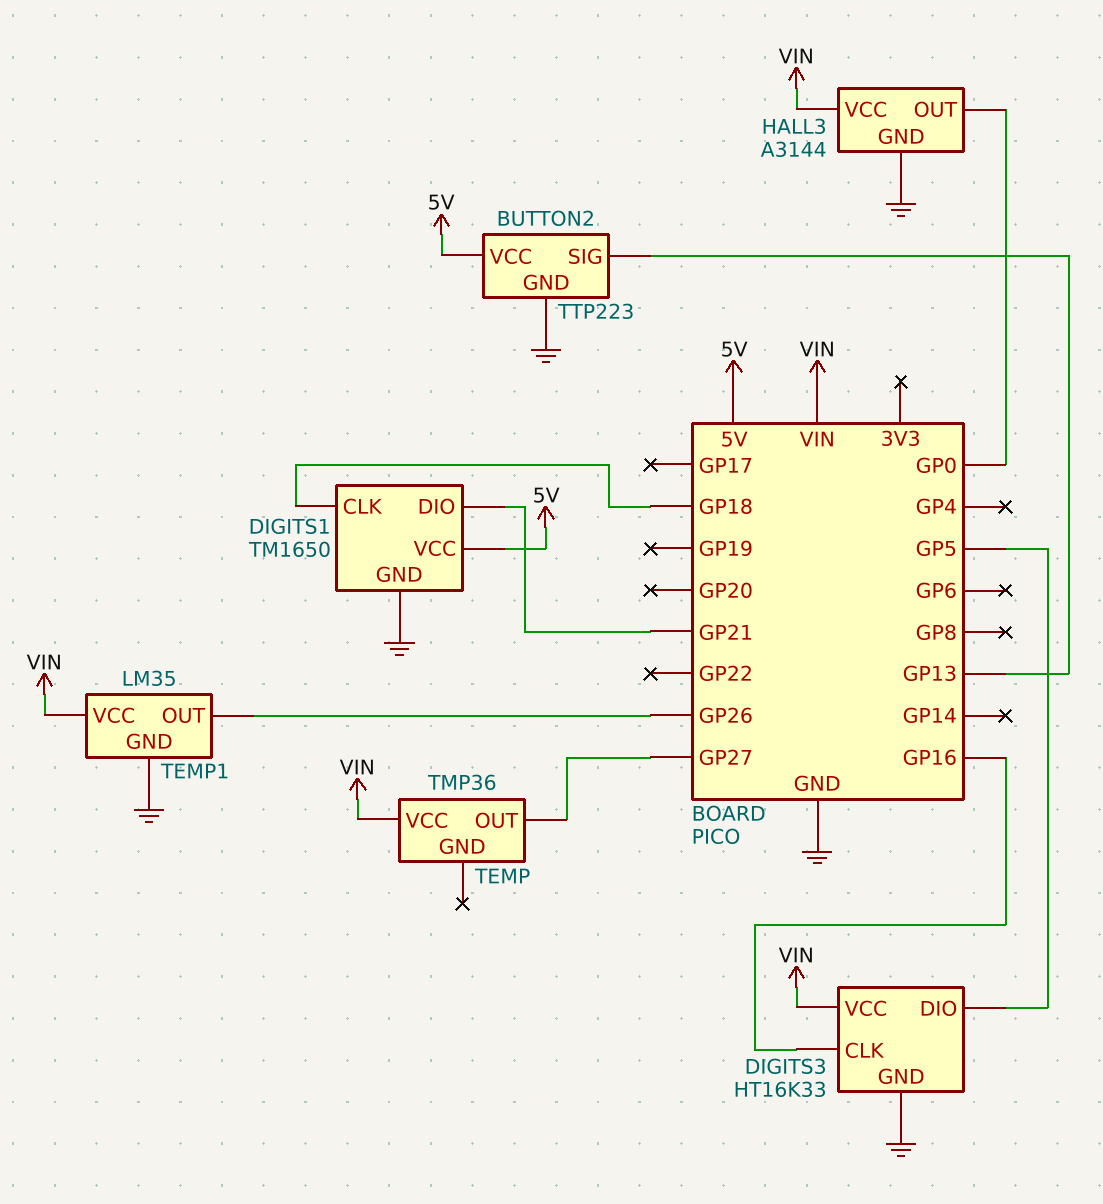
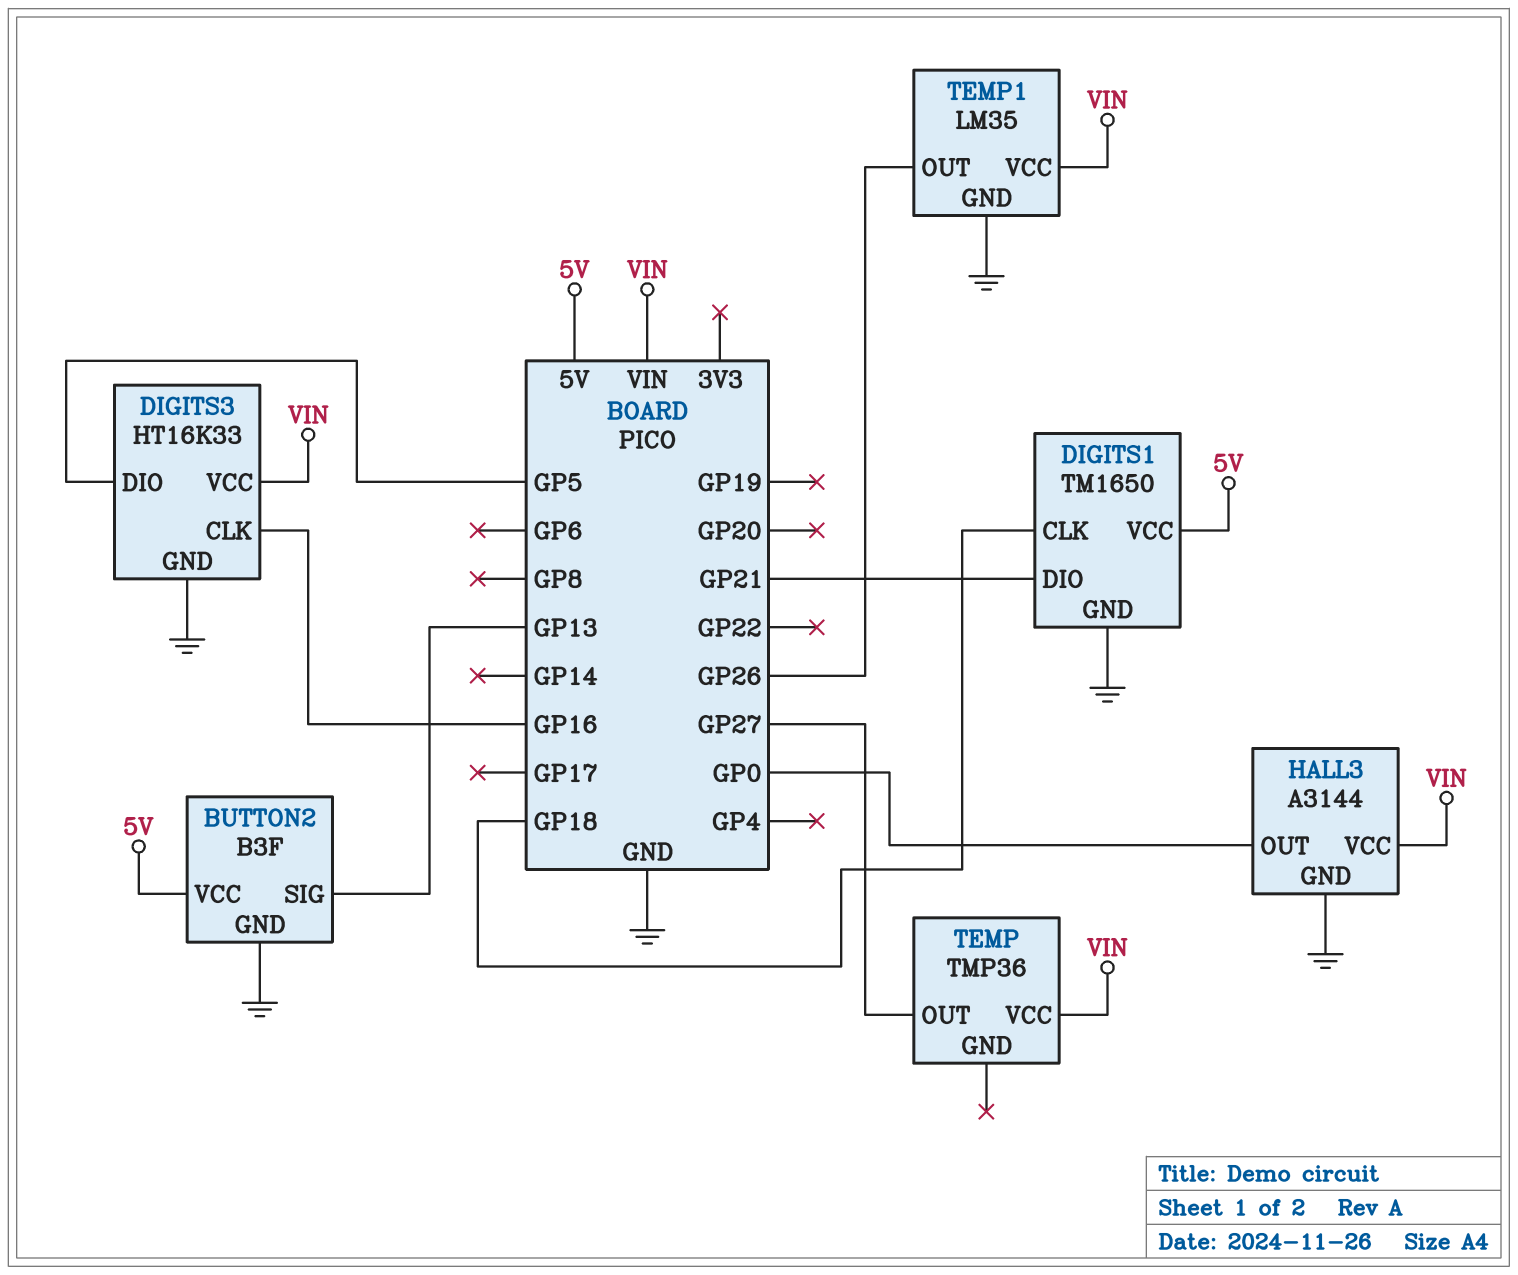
BUTTON2: TTP223 -> B3F

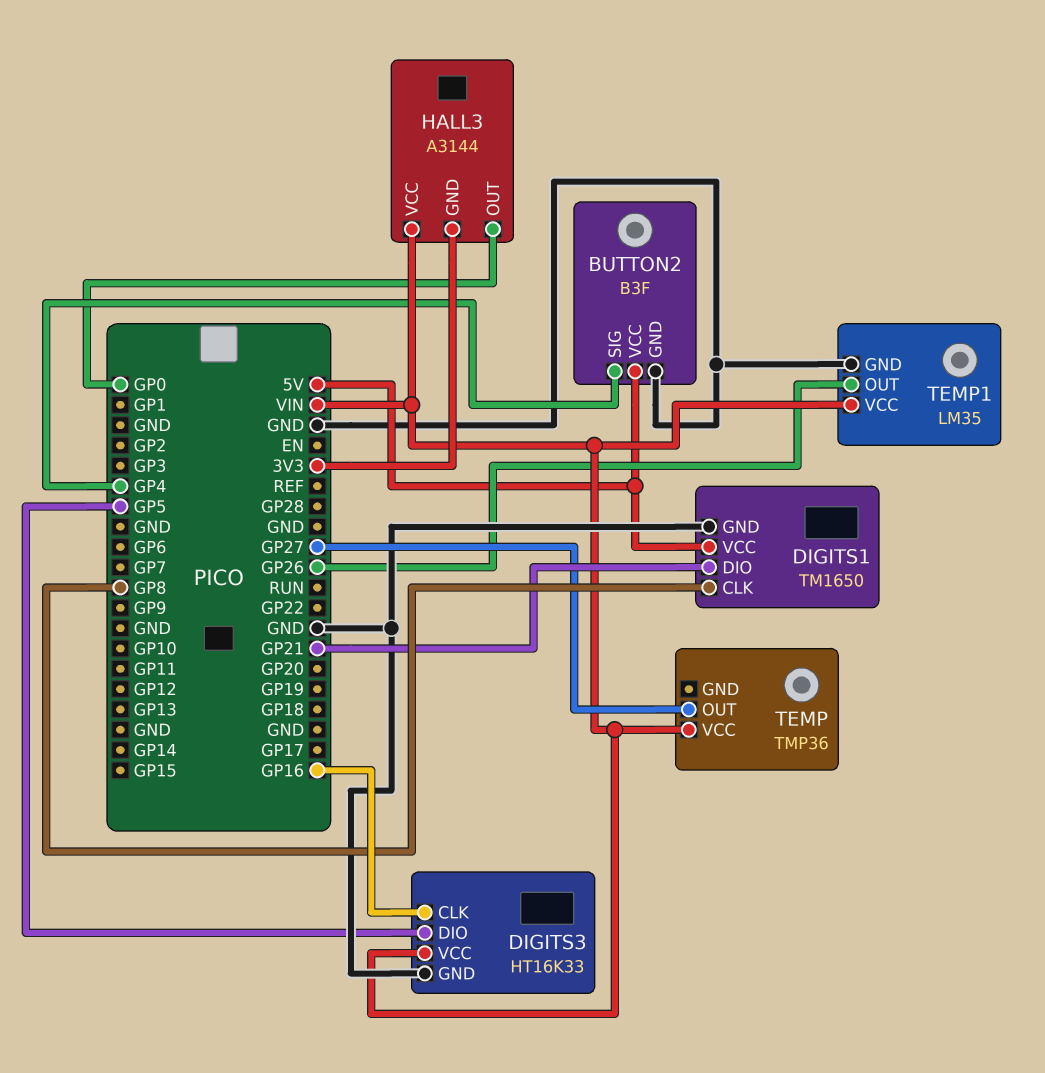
BUTTON2 pin SIG: GP13 -> GP4
DIGITS1 pin CLK: GP18 -> GP8
HALL3 pin GND: GND -> 3V3

